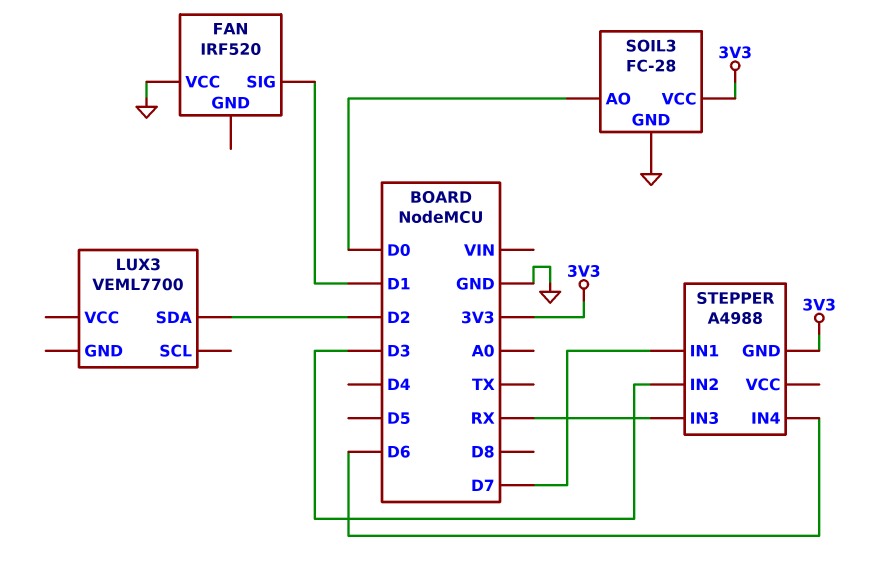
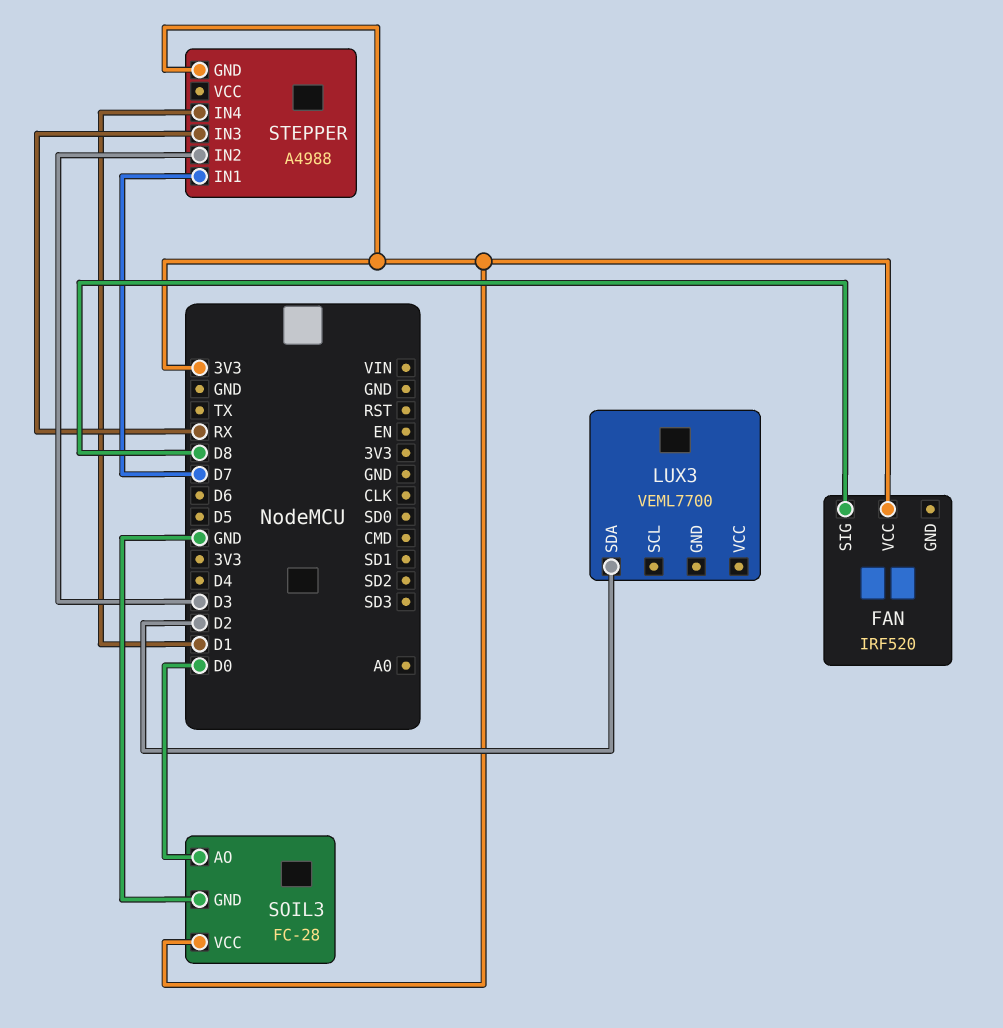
FAN pin SIG: D1 -> D8
FAN pin VCC: GND -> 3V3
STEPPER pin IN4: D6 -> D1

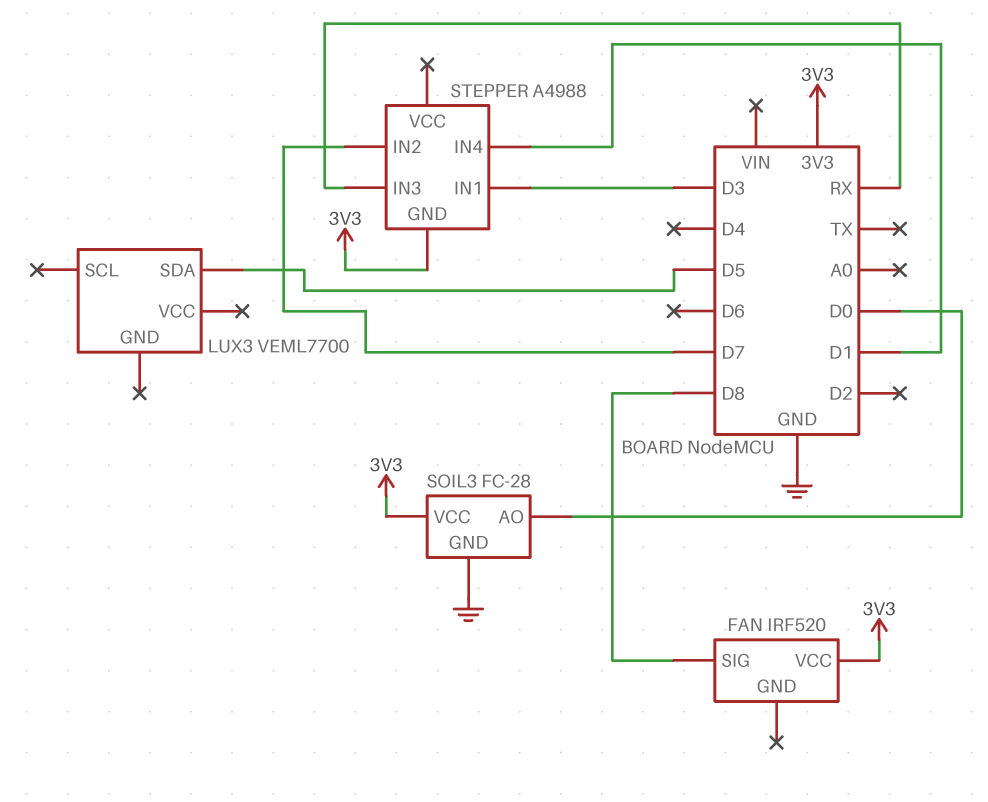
LUX3 pin SDA: D2 -> D5
STEPPER pin IN1: D7 -> D3
STEPPER pin IN2: D3 -> D7

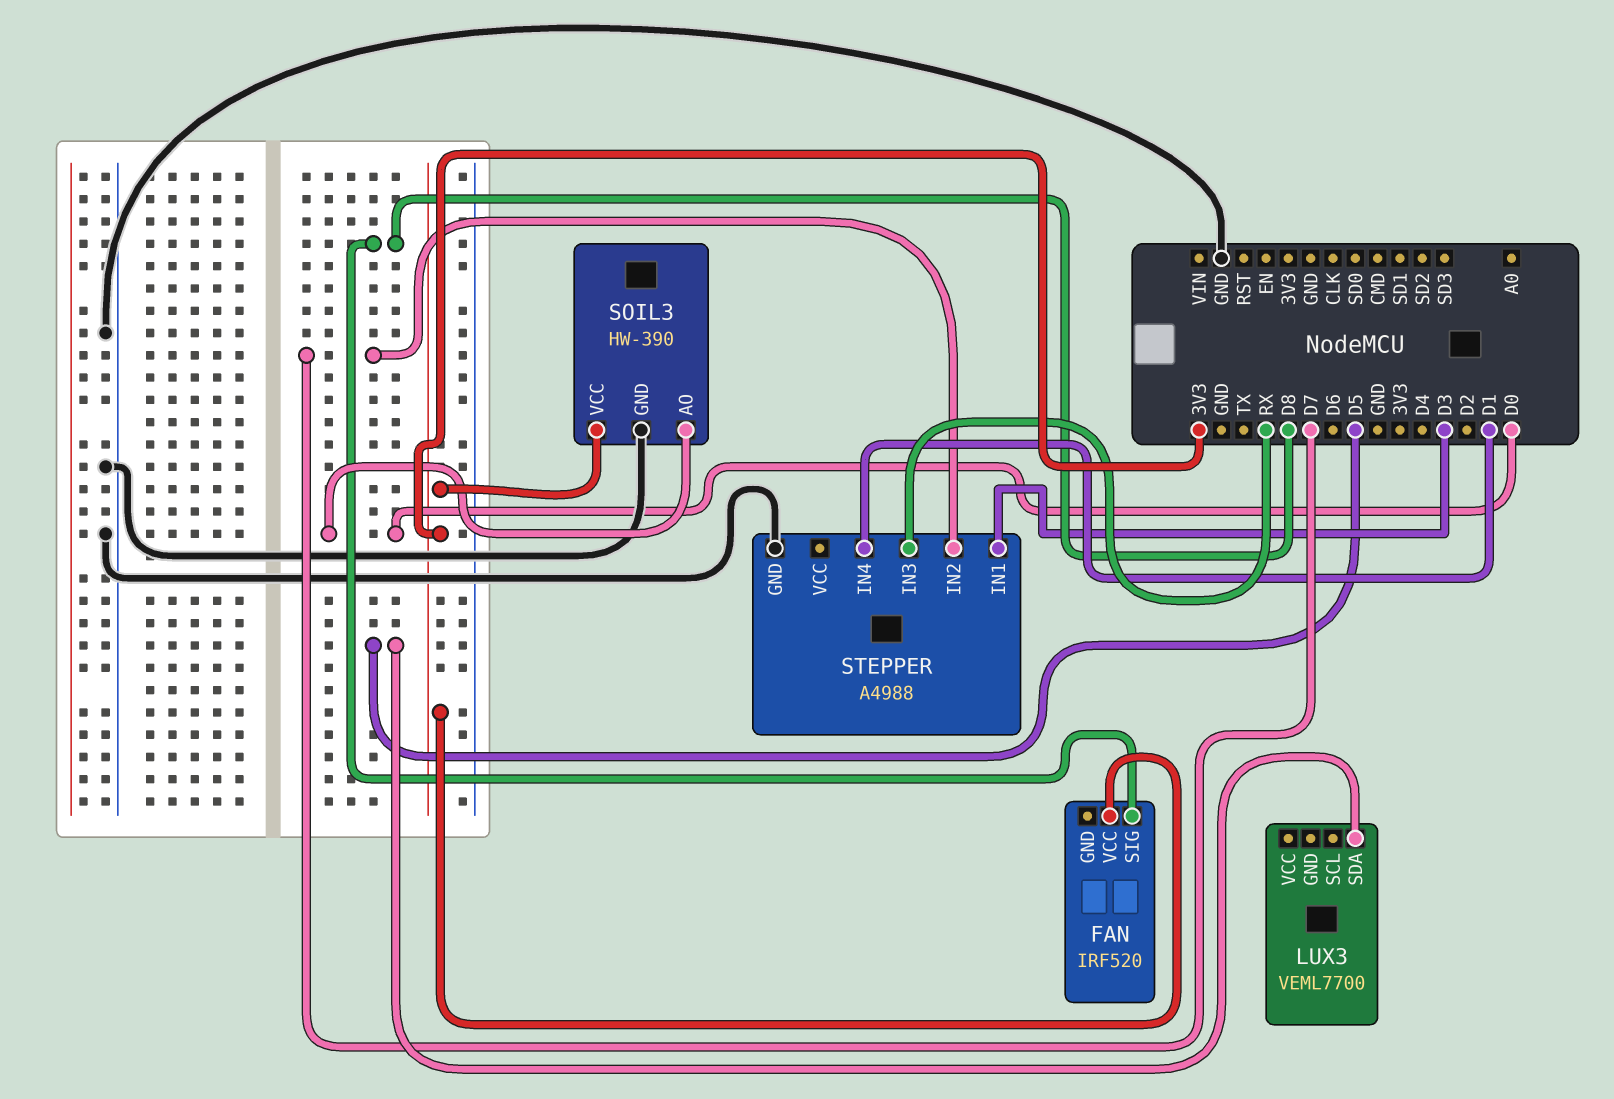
SOIL3: FC-28 -> HW-390
STEPPER pin GND: 3V3 -> GND

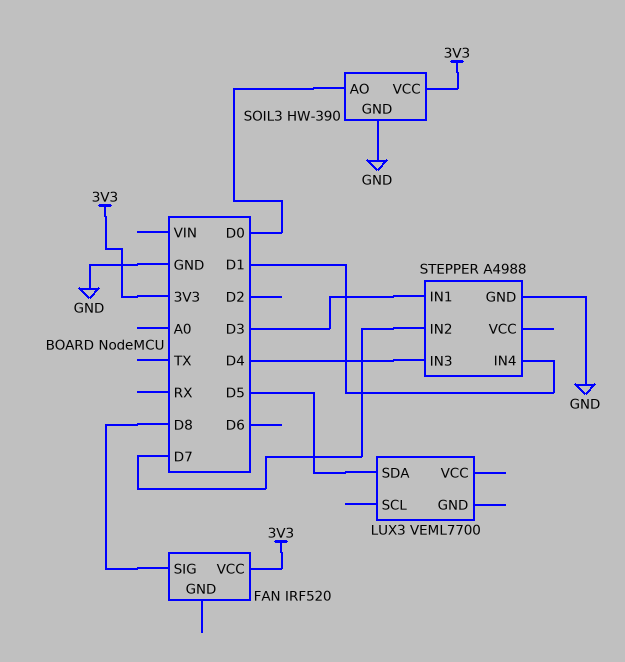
STEPPER pin IN3: RX -> D4

